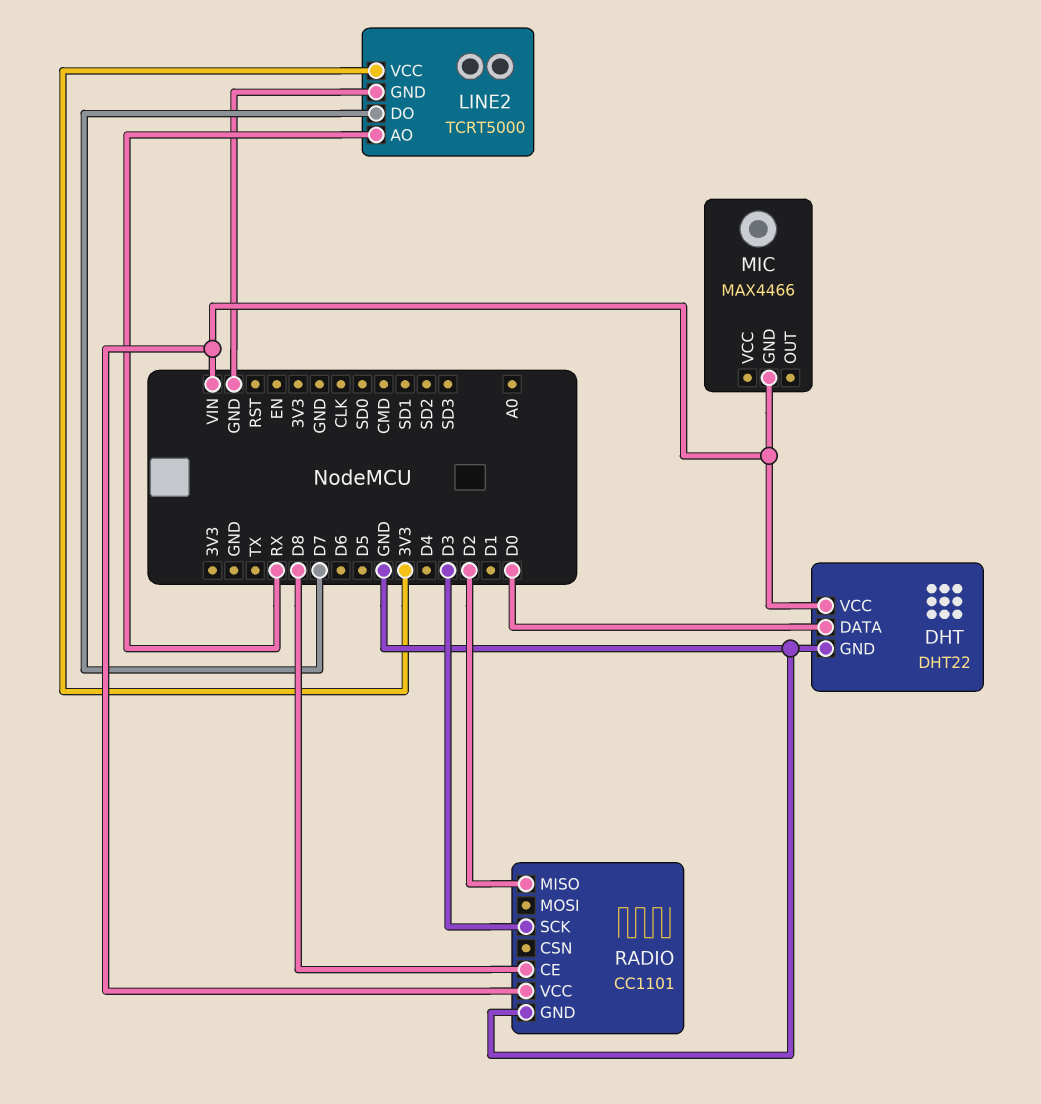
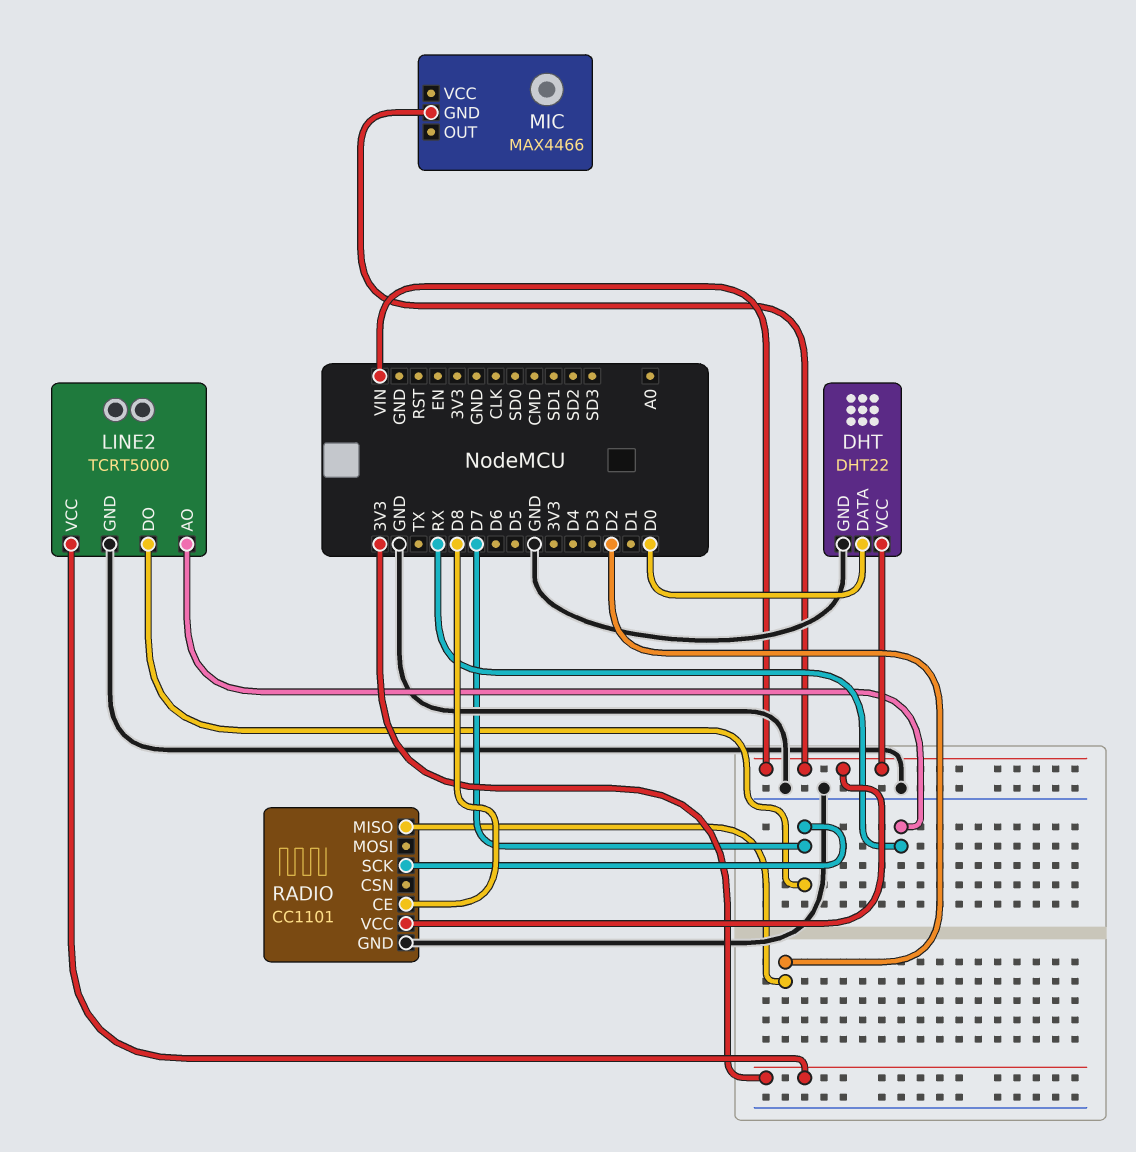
RADIO pin SCK: D3 -> D7

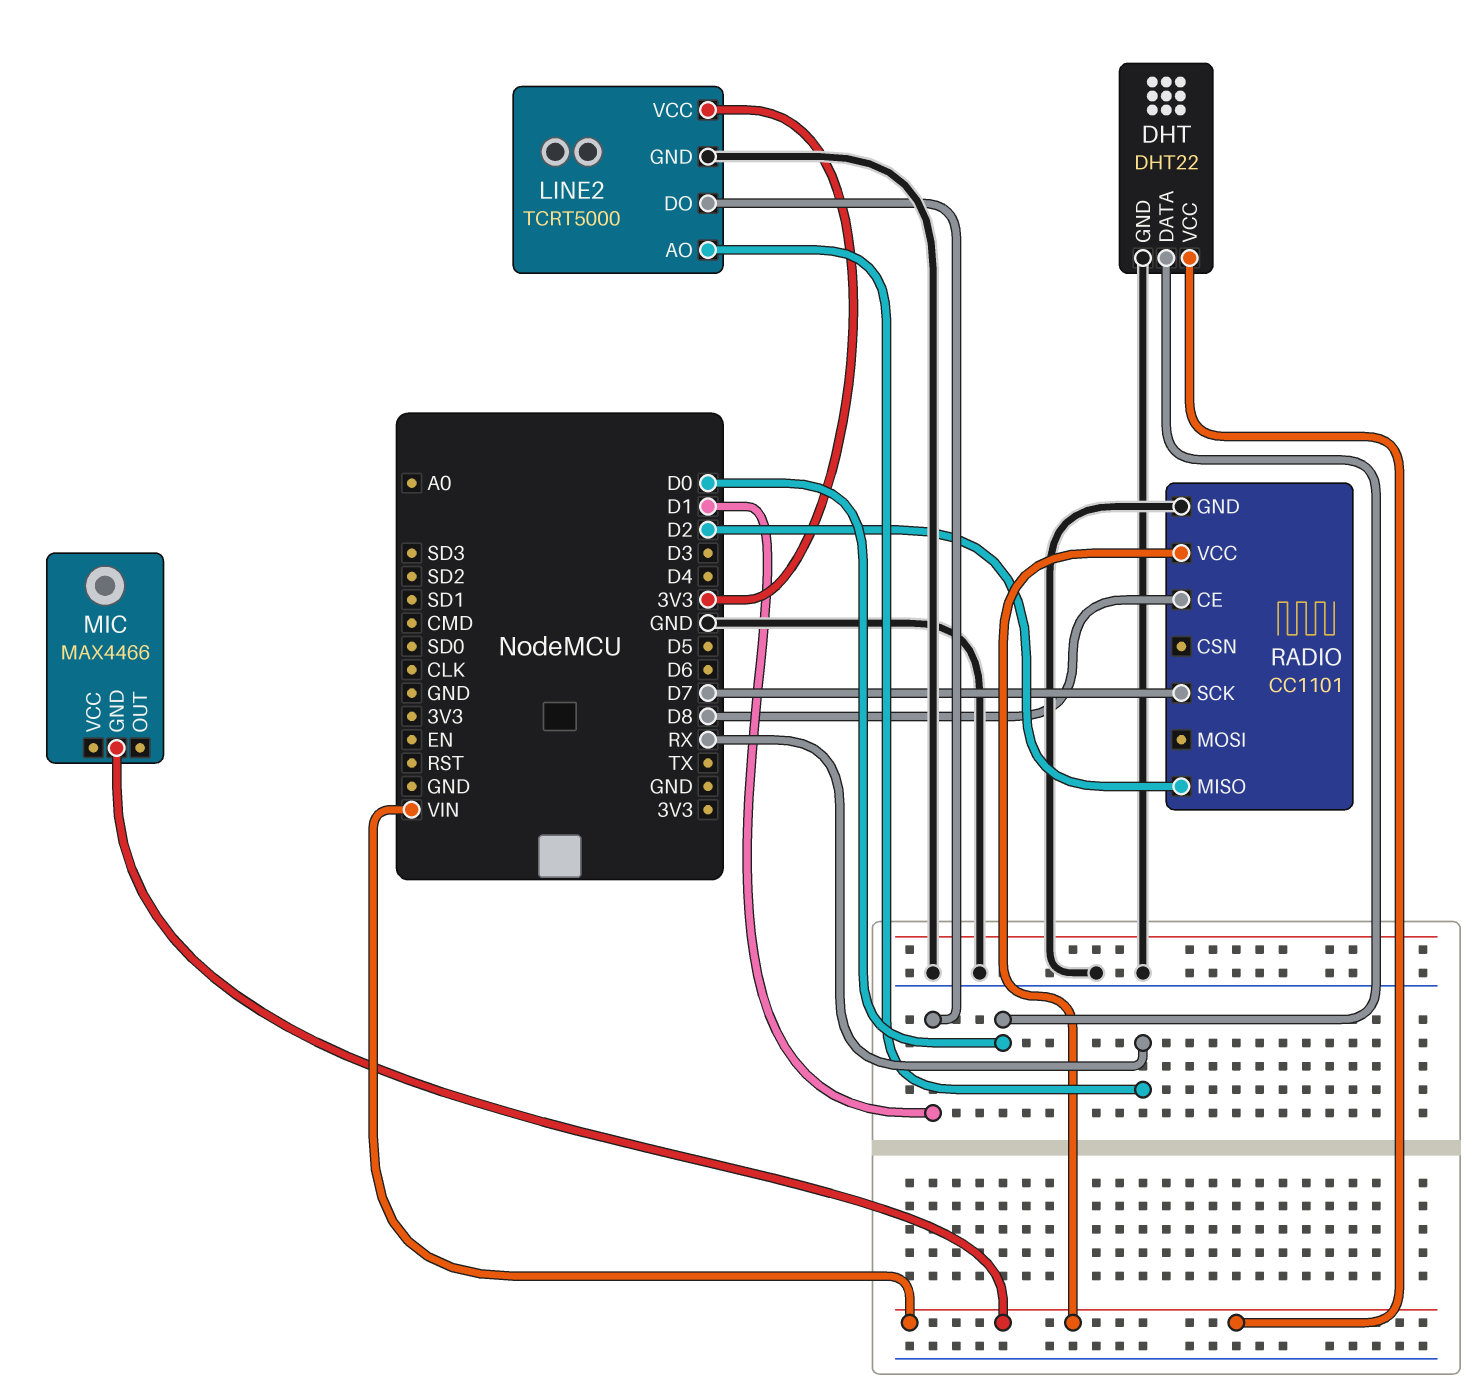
LINE2 pin DO: D7 -> D1

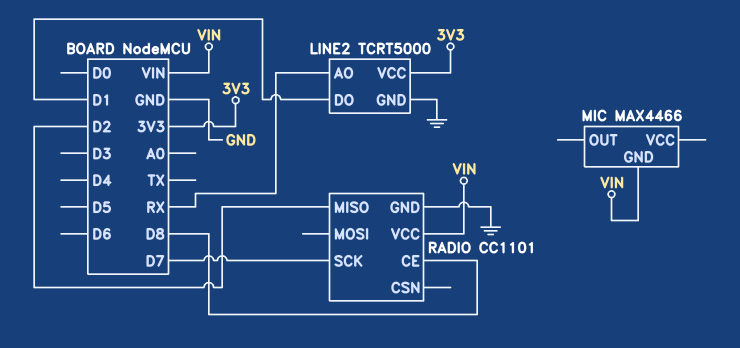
DHT: DHT22 -> none
DHT pin DATA: D0 -> none
DHT pin GND: GND -> none
DHT pin VCC: VIN -> none

